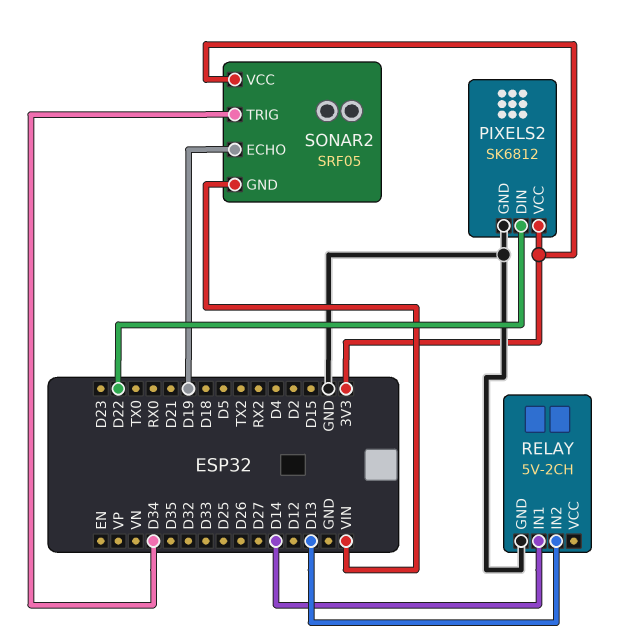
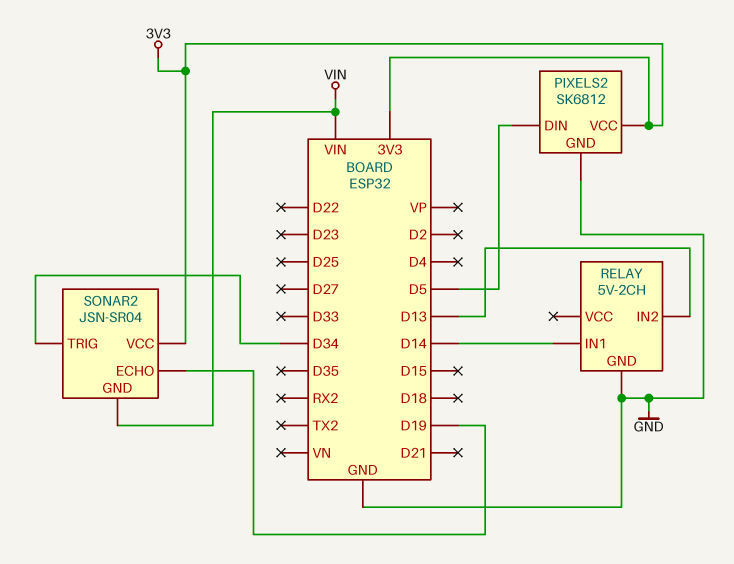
PIXELS2 pin DIN: D22 -> D5
SONAR2: SRF05 -> JSN-SR04

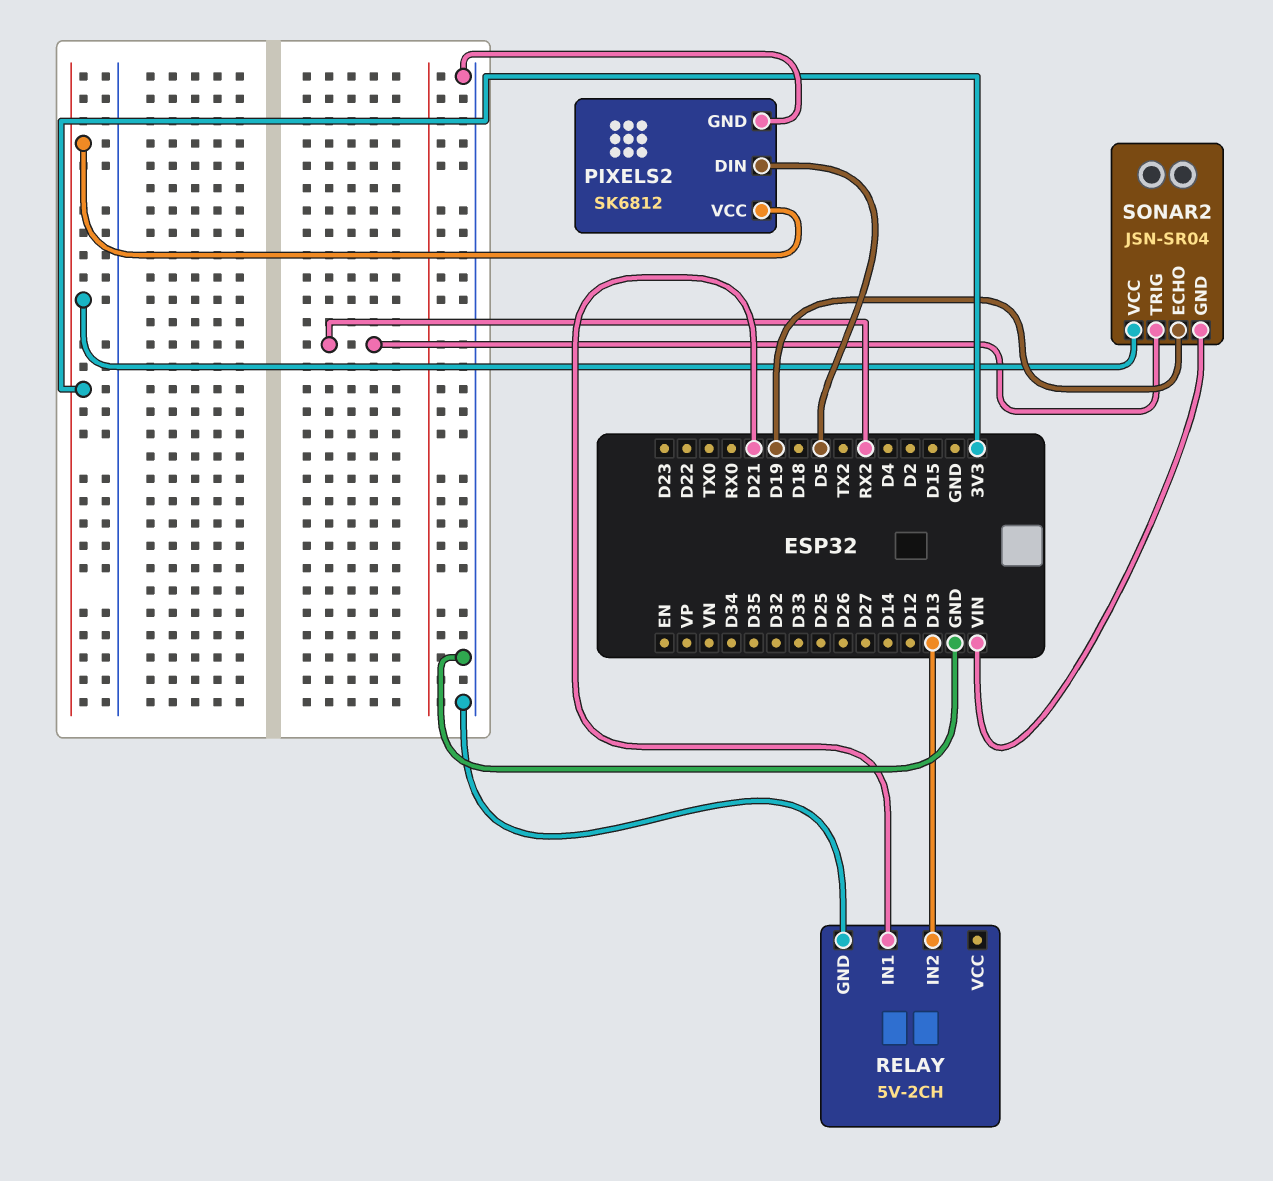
RELAY pin IN1: D14 -> D21
SONAR2 pin TRIG: D34 -> RX2

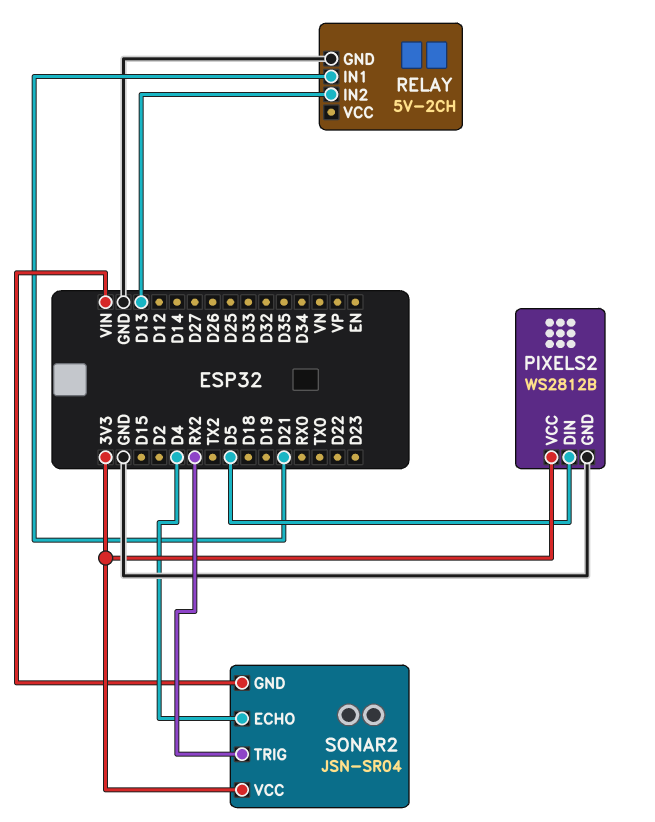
PIXELS2: SK6812 -> WS2812B
SONAR2 pin ECHO: D19 -> D4

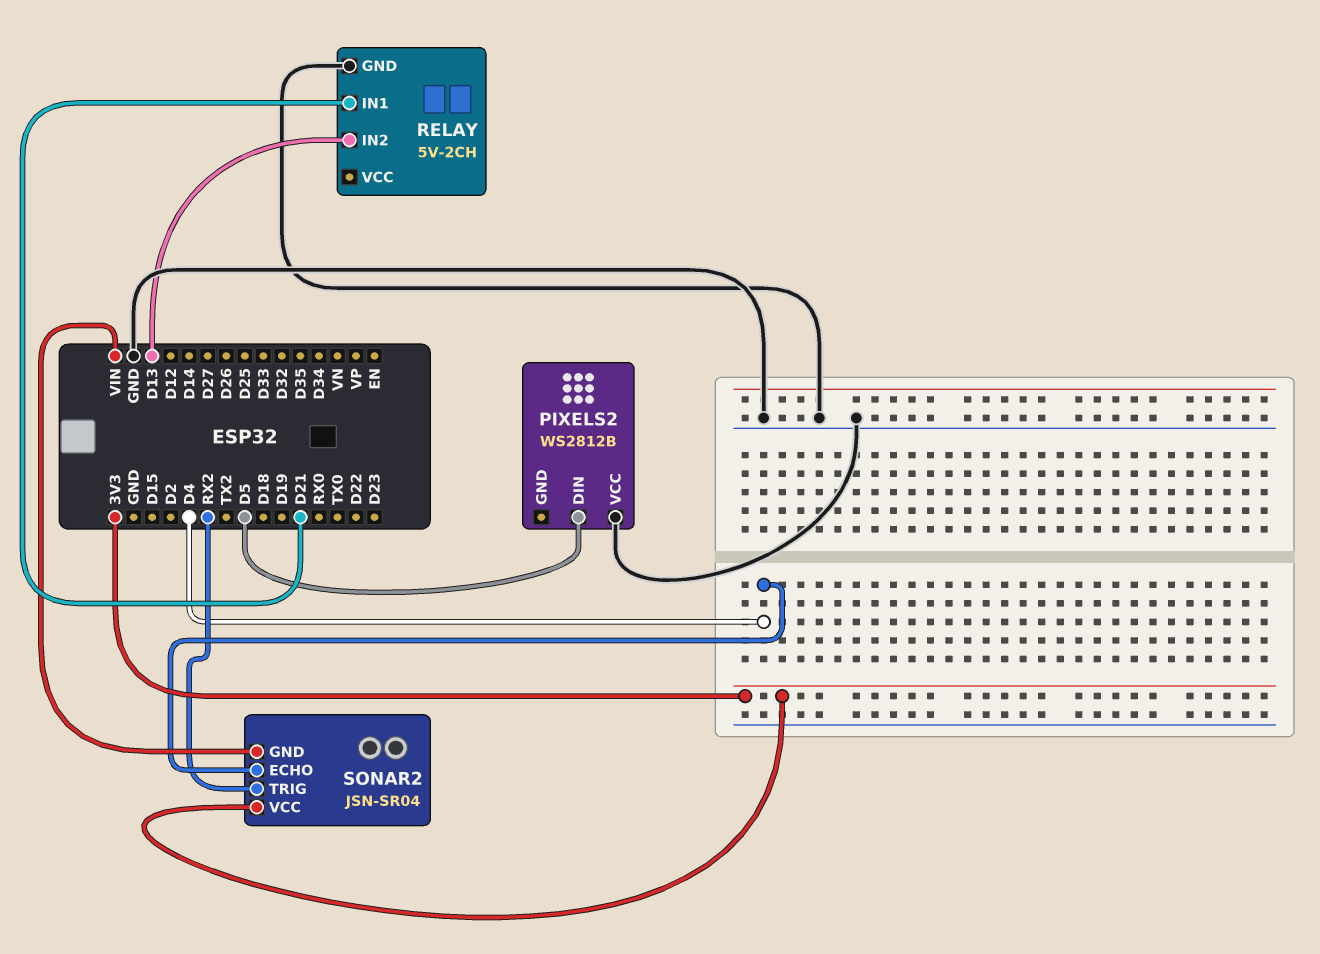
PIXELS2 pin GND: GND -> none
PIXELS2 pin VCC: 3V3 -> GND

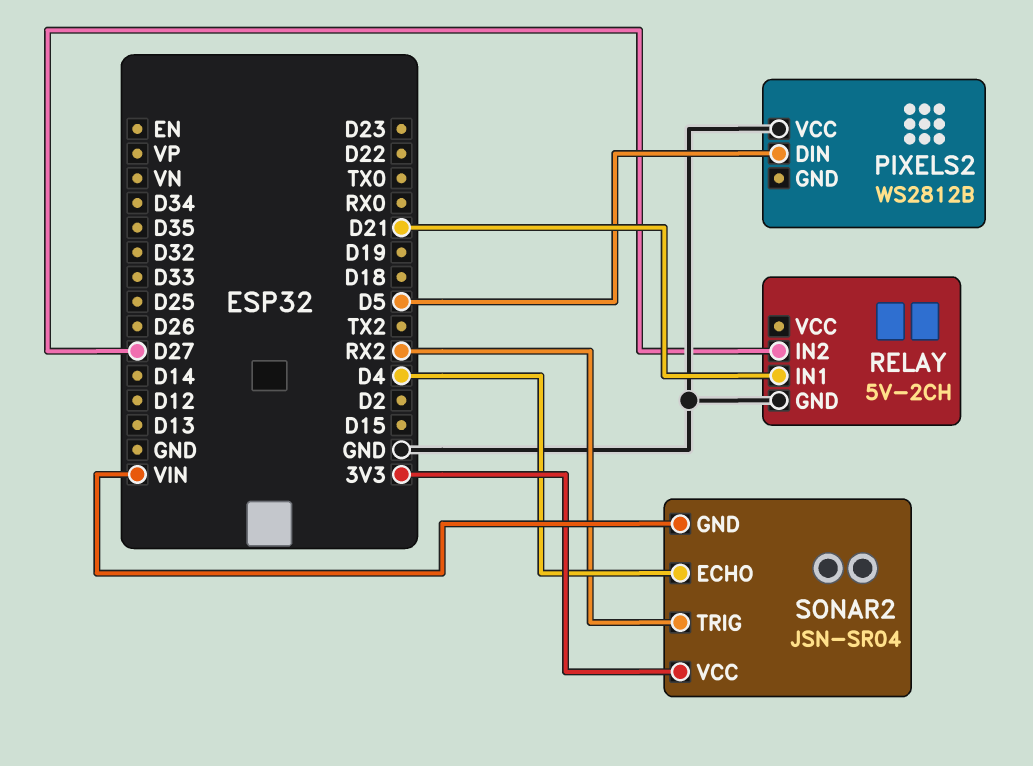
RELAY pin IN2: D13 -> D27

